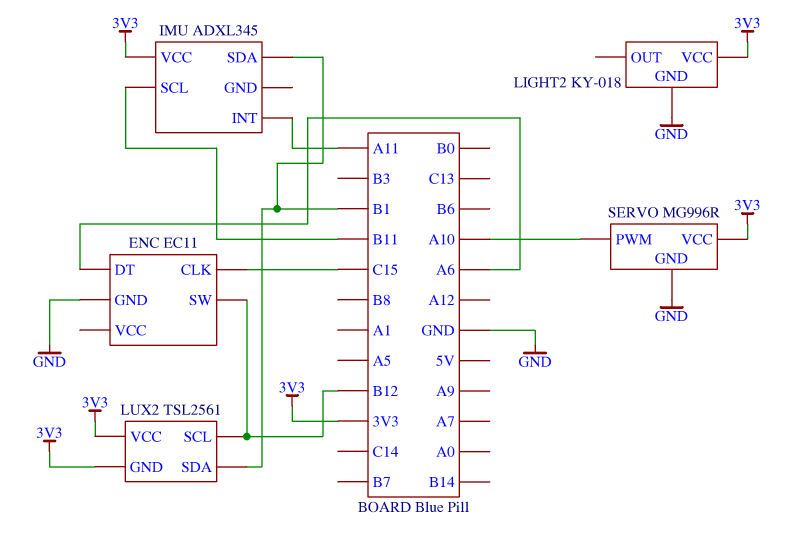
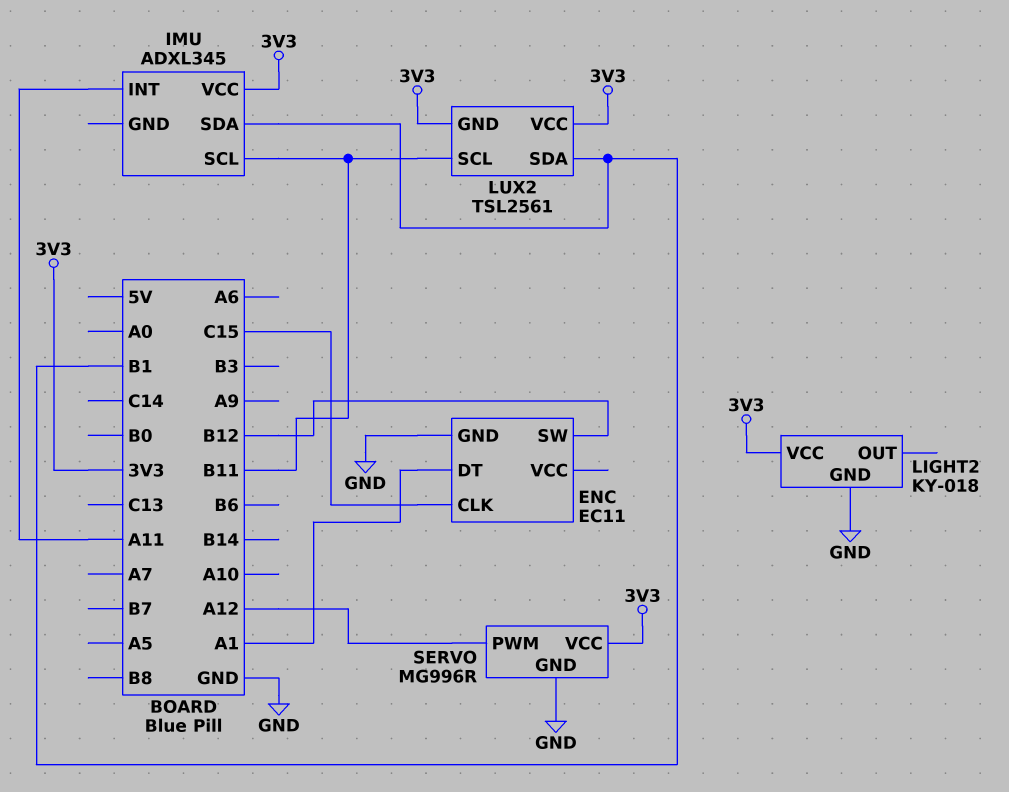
ENC pin DT: A6 -> A1
LUX2 pin SCL: B12 -> B11
SERVO pin PWM: A10 -> A12

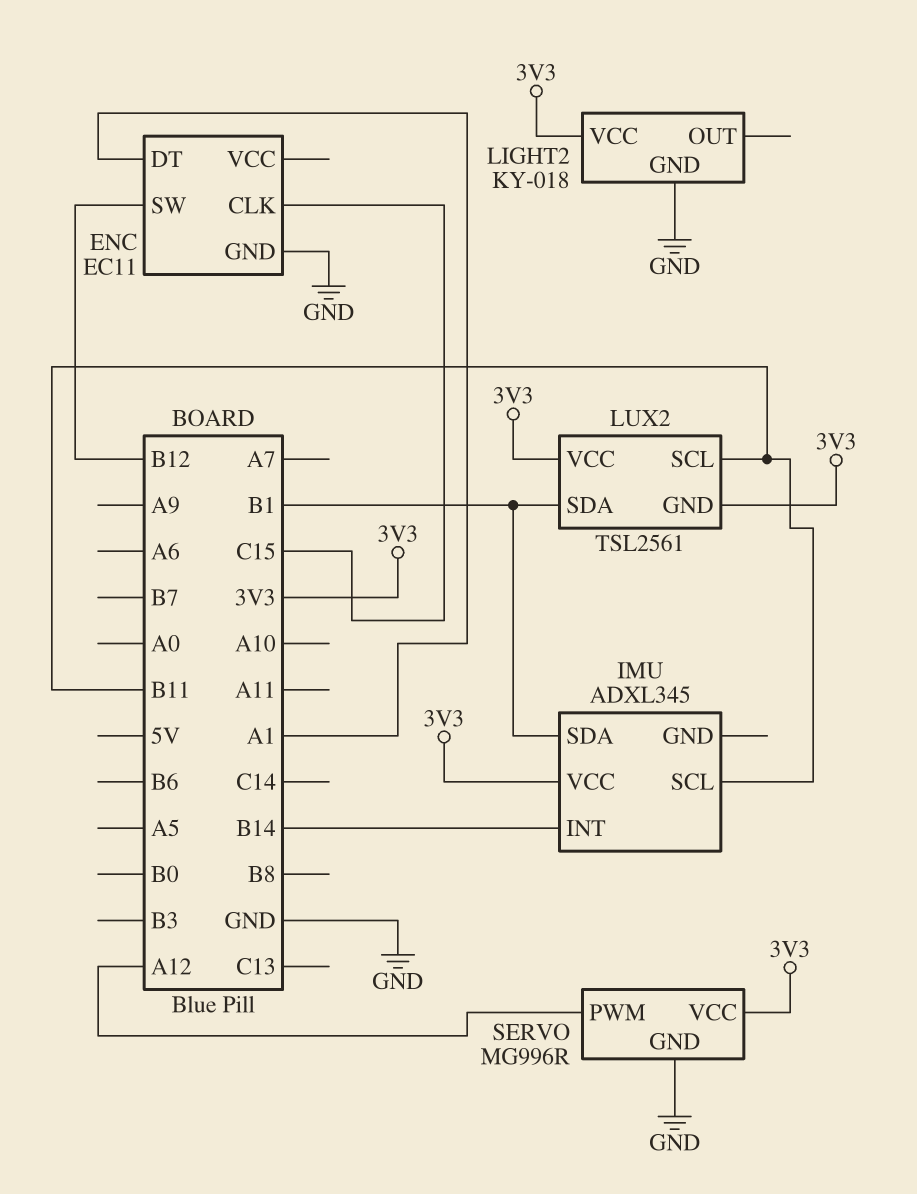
IMU pin INT: A11 -> B14

